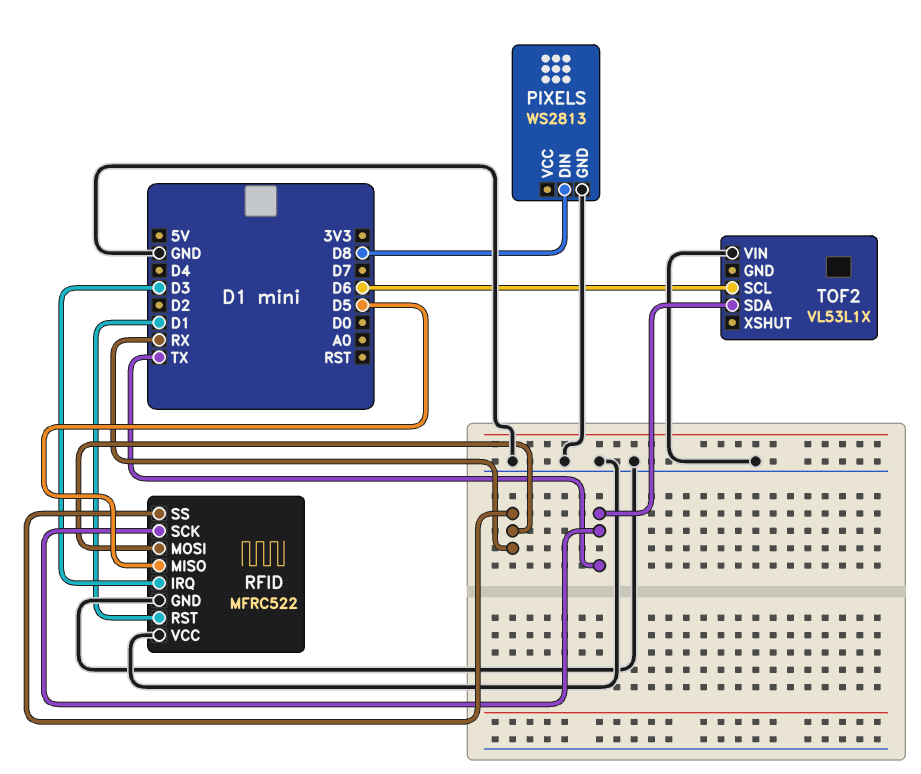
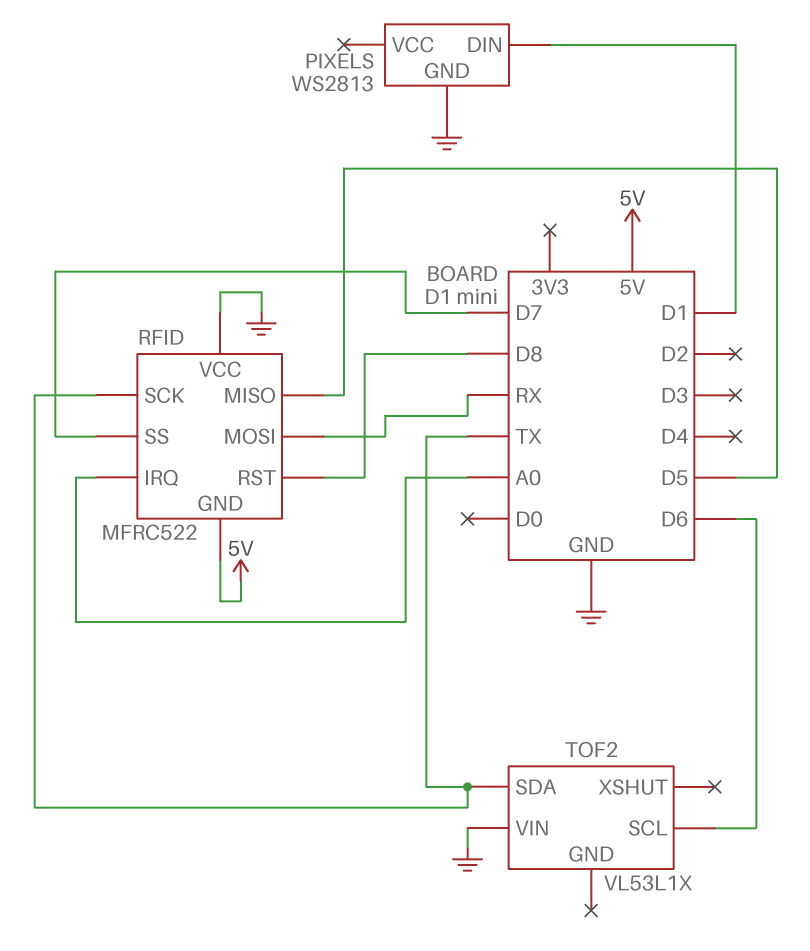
PIXELS pin DIN: D8 -> D1
RFID pin GND: GND -> 5V
RFID pin IRQ: D3 -> A0
RFID pin RST: D1 -> D8
RFID pin SS: RX -> D7

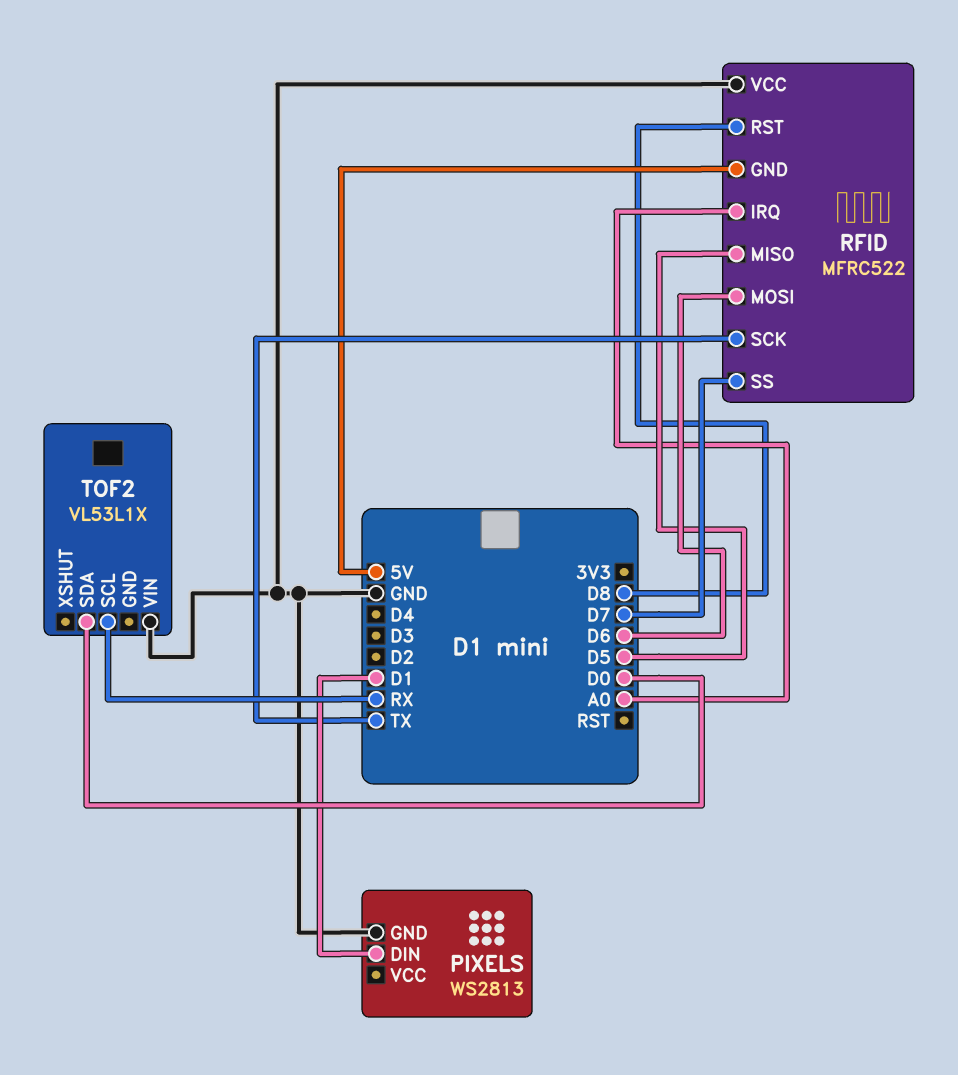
RFID pin MOSI: RX -> D6
TOF2 pin SCL: D6 -> RX
TOF2 pin SDA: TX -> D0

